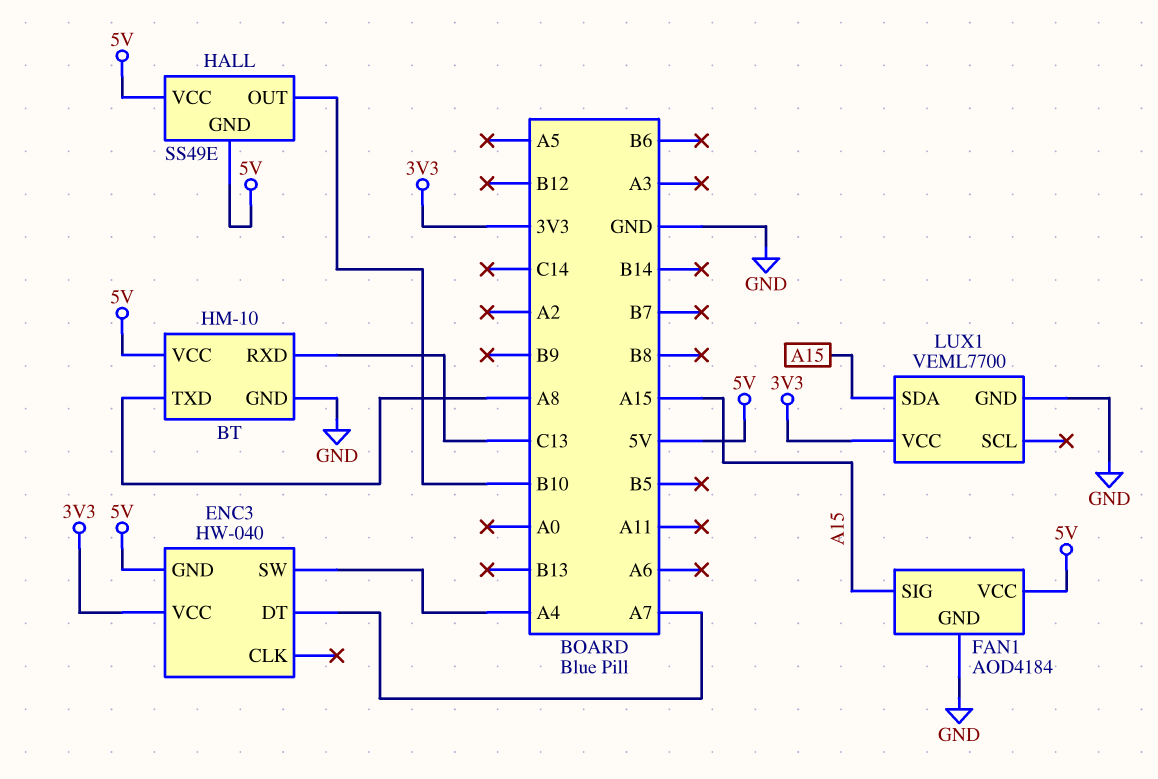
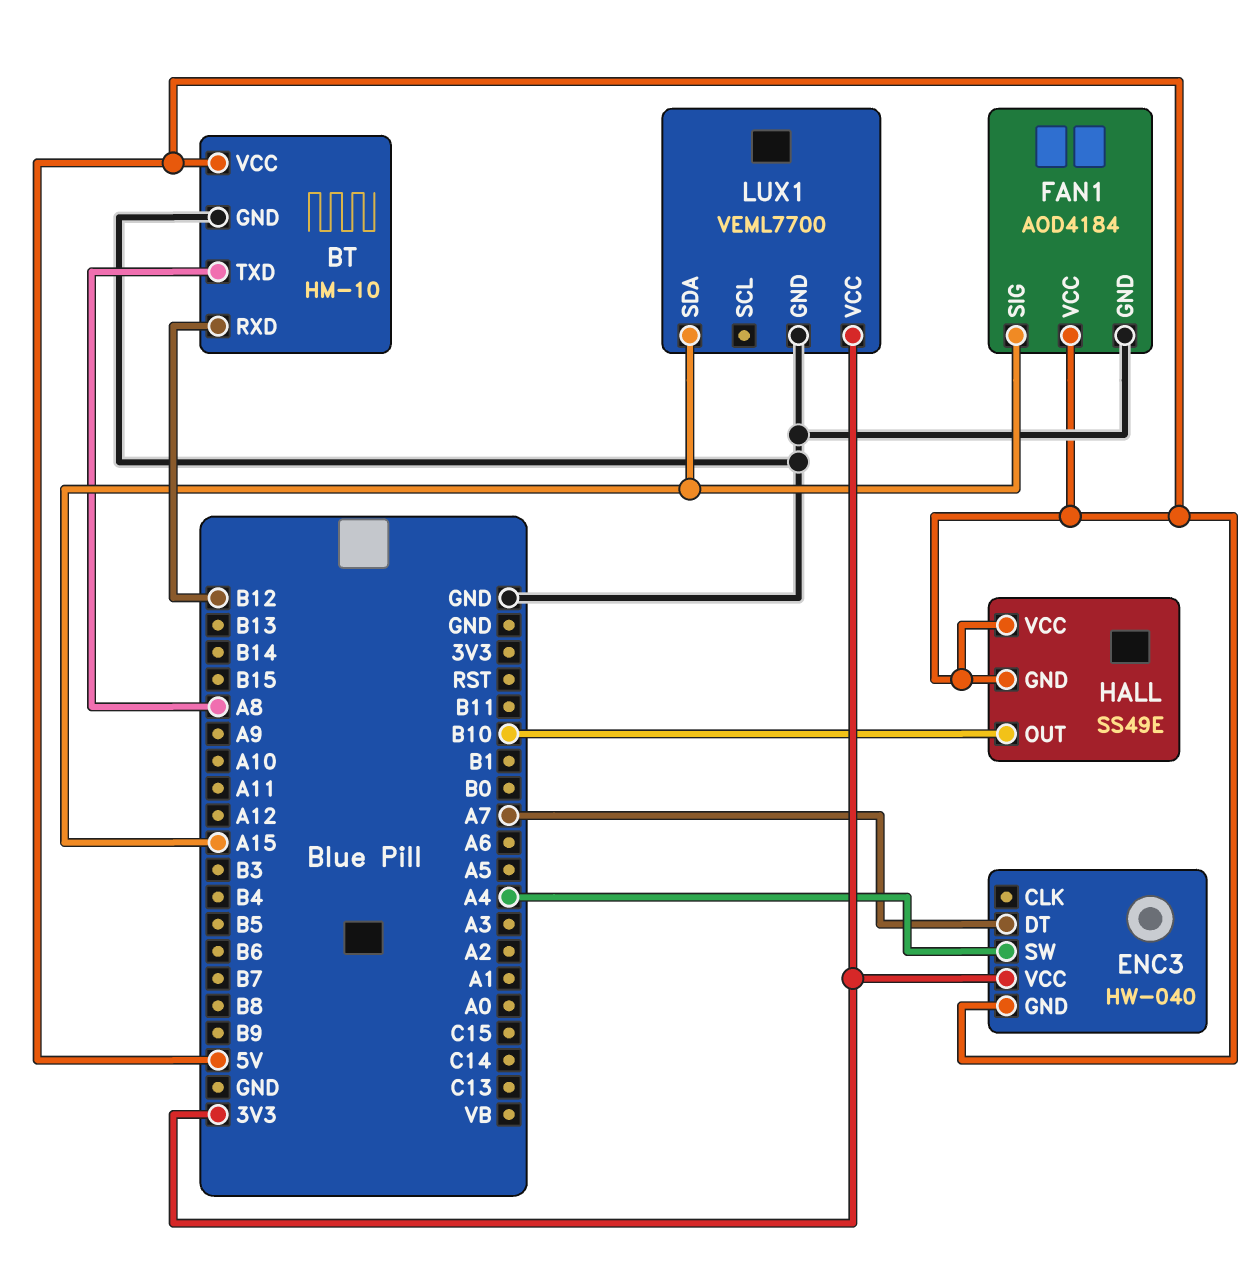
BT pin RXD: C13 -> B12

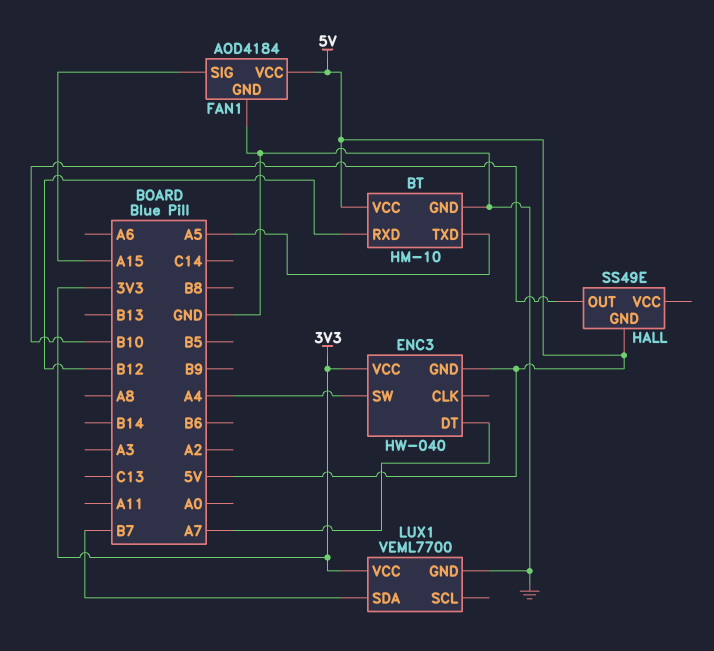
BT pin TXD: A8 -> A5
HALL pin VCC: 5V -> none
LUX1 pin SDA: A15 -> B7

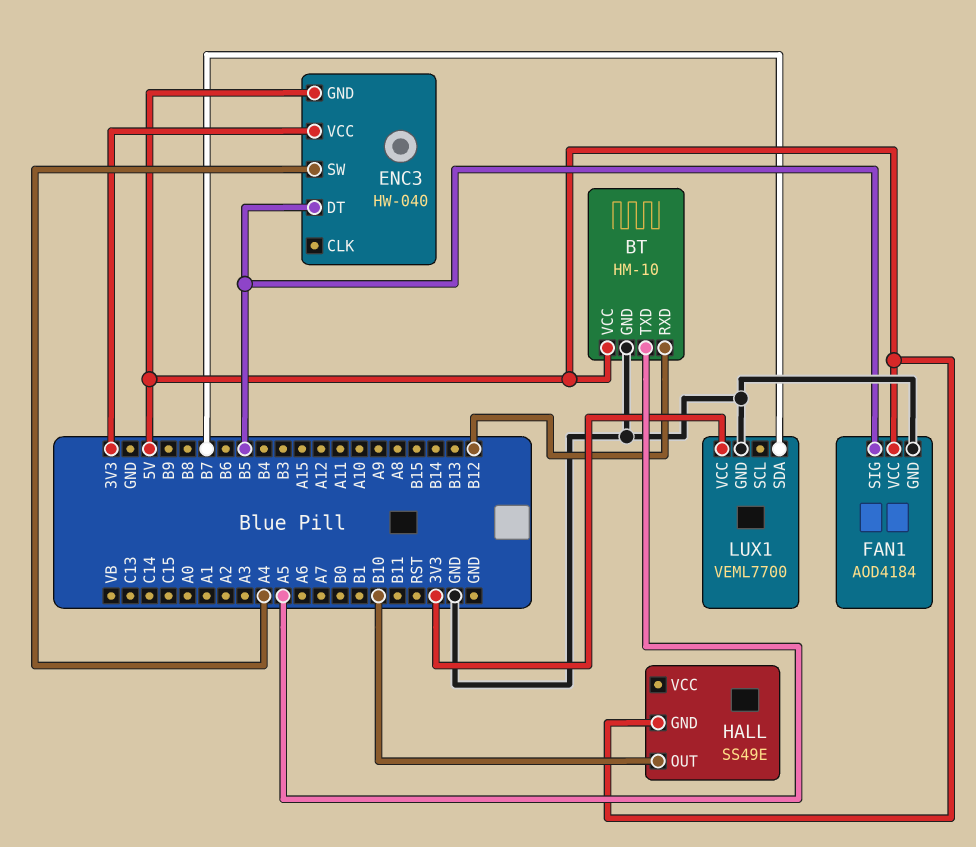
ENC3 pin DT: A7 -> B5
FAN1 pin SIG: A15 -> B5

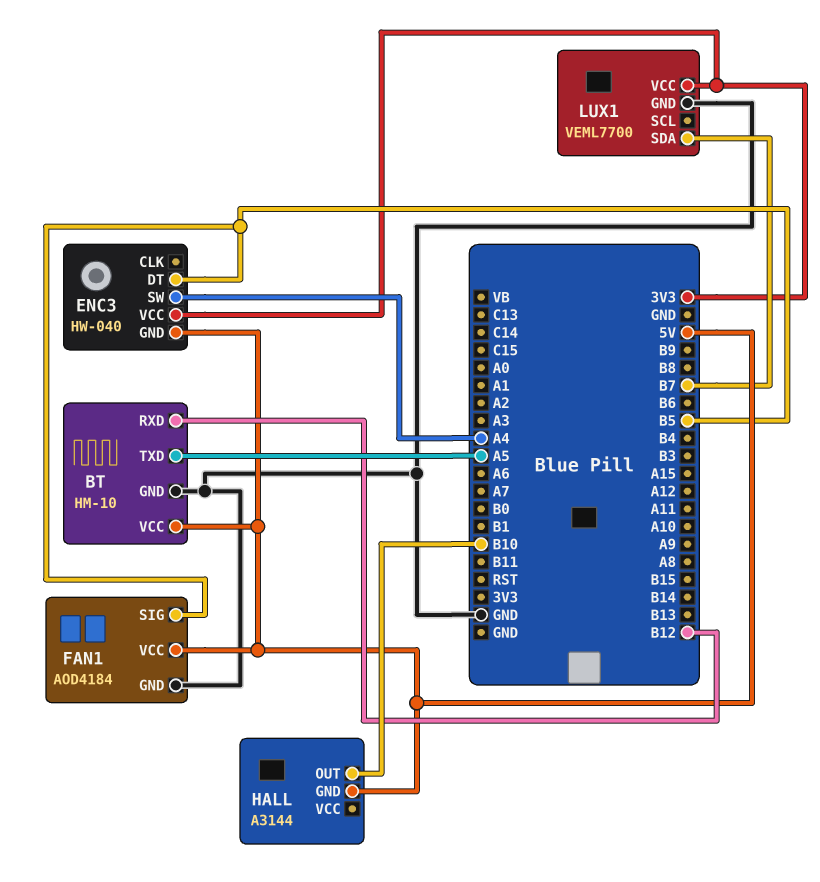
HALL: SS49E -> A3144

